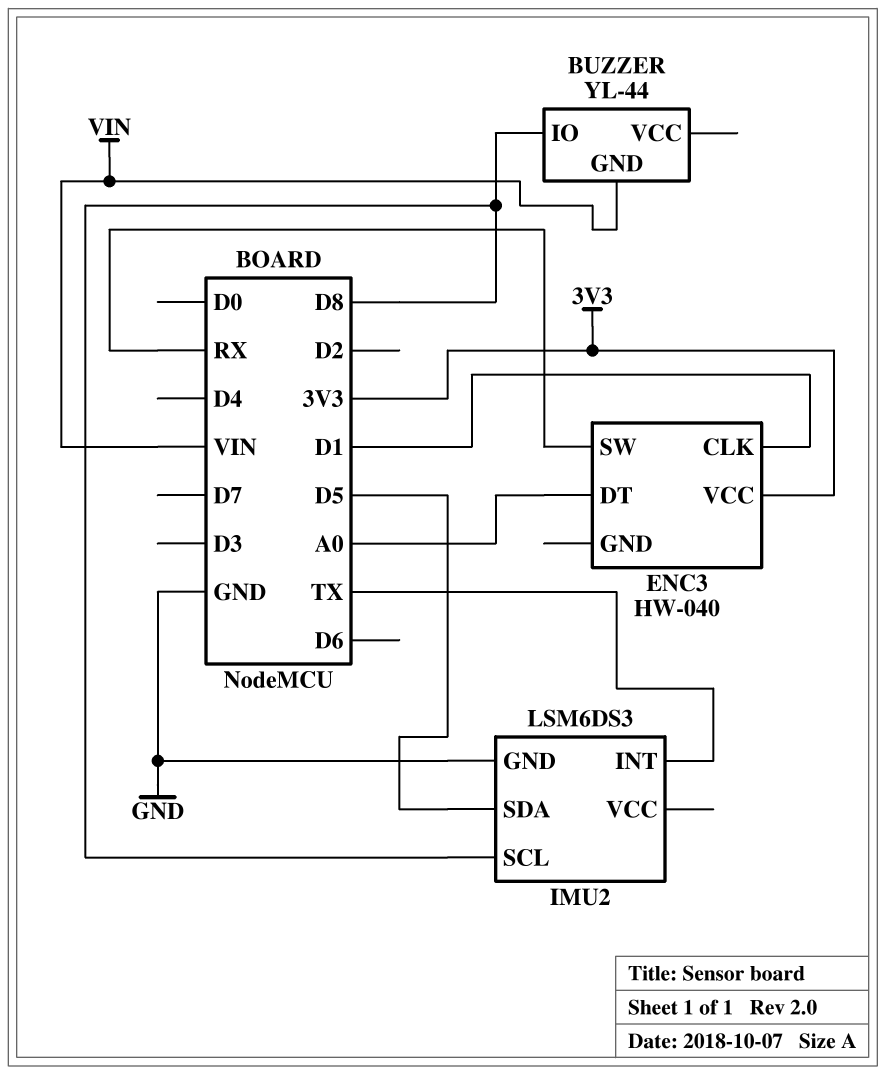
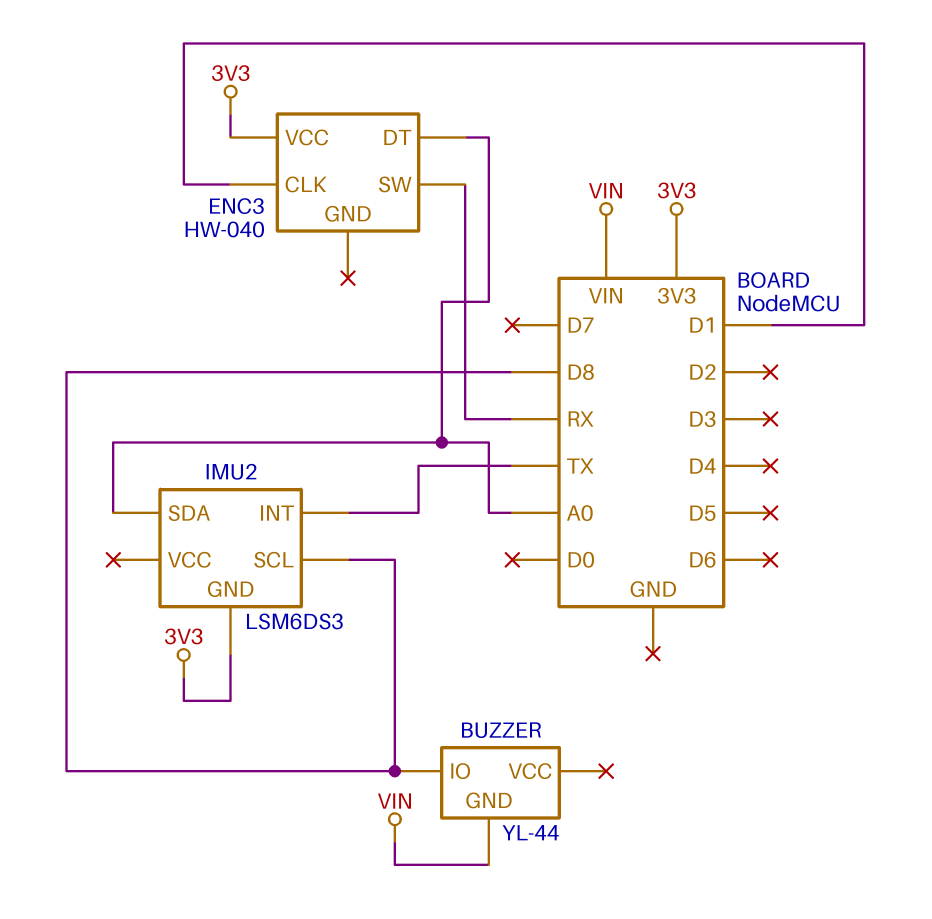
IMU2 pin GND: GND -> 3V3
IMU2 pin SDA: D5 -> A0

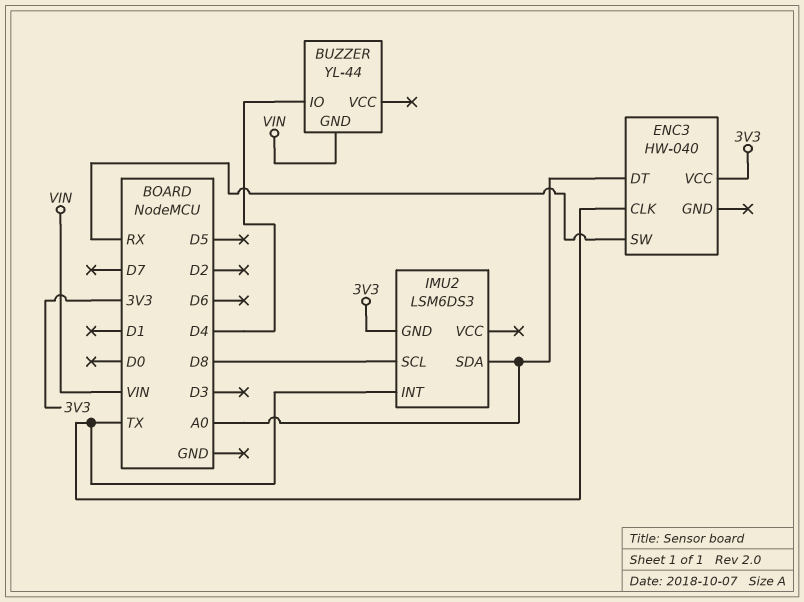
BUZZER pin IO: D8 -> D4
ENC3 pin CLK: D1 -> TX

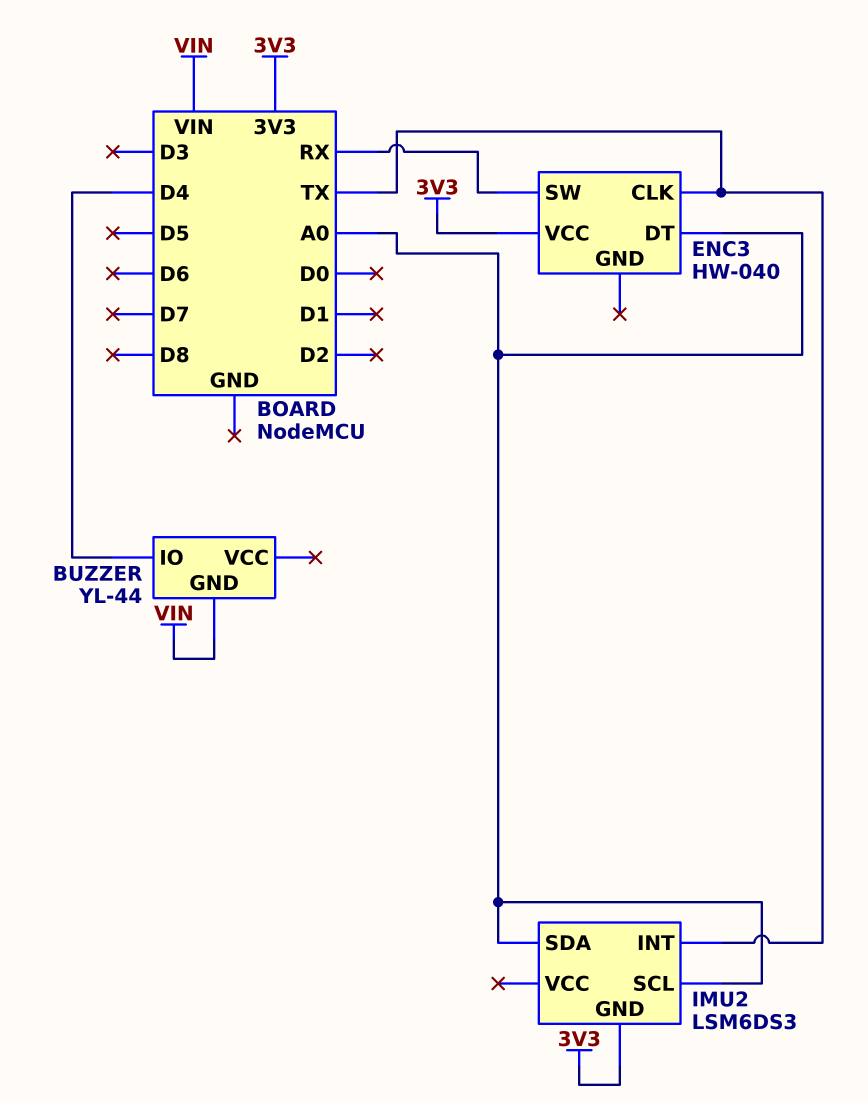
IMU2 pin SCL: D8 -> A0

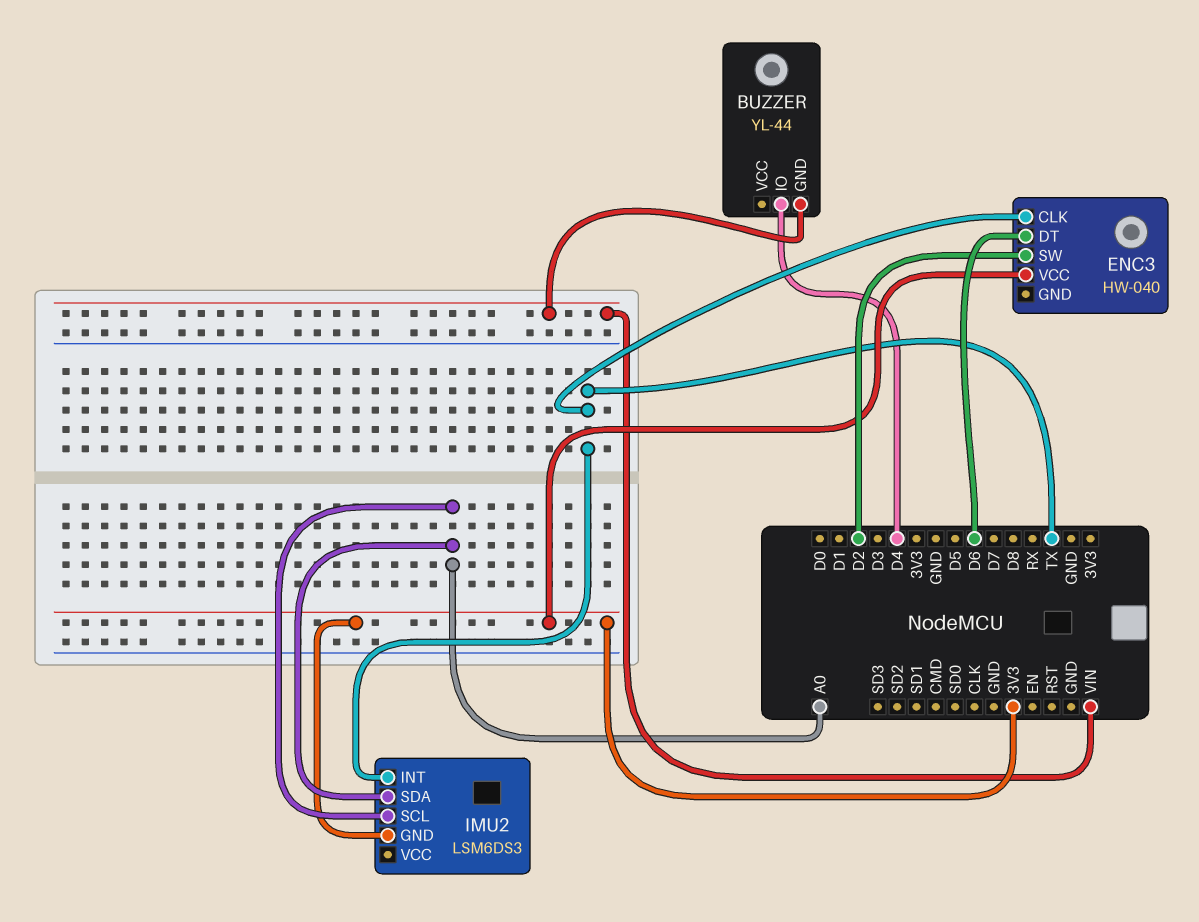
ENC3 pin DT: A0 -> D6
ENC3 pin SW: RX -> D2

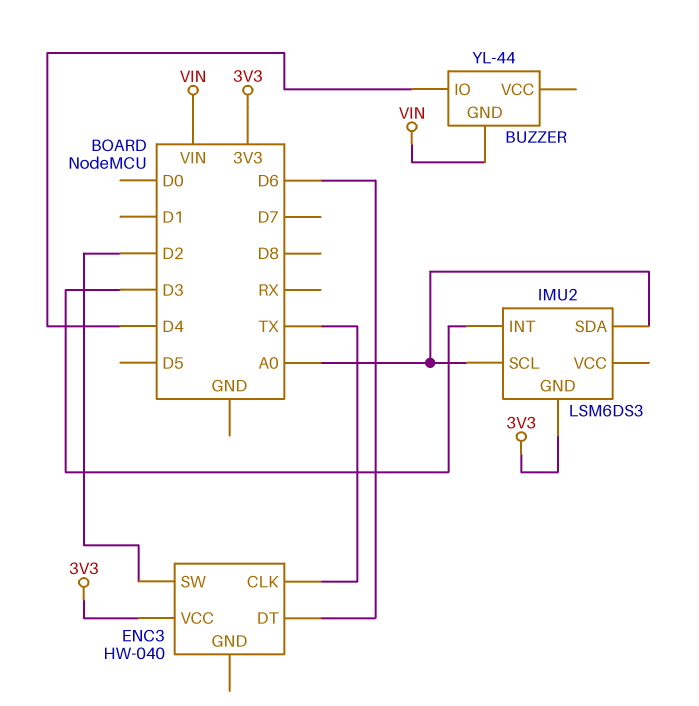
IMU2 pin INT: TX -> D3

